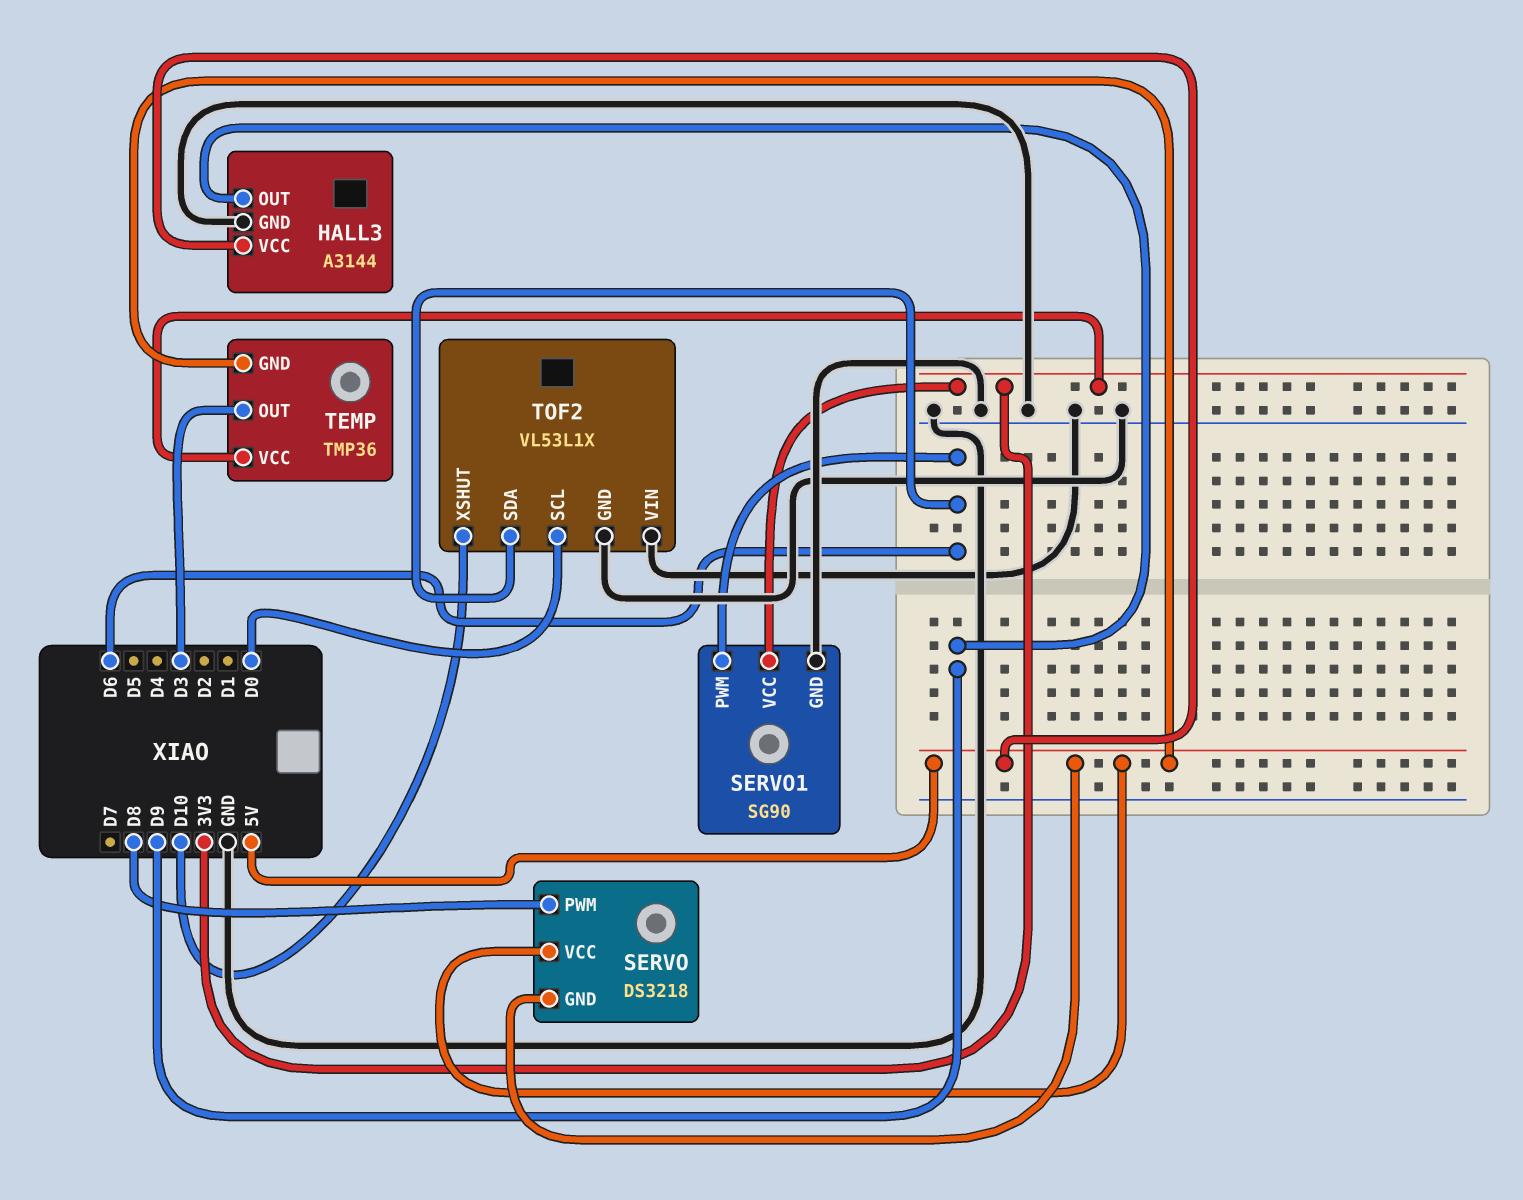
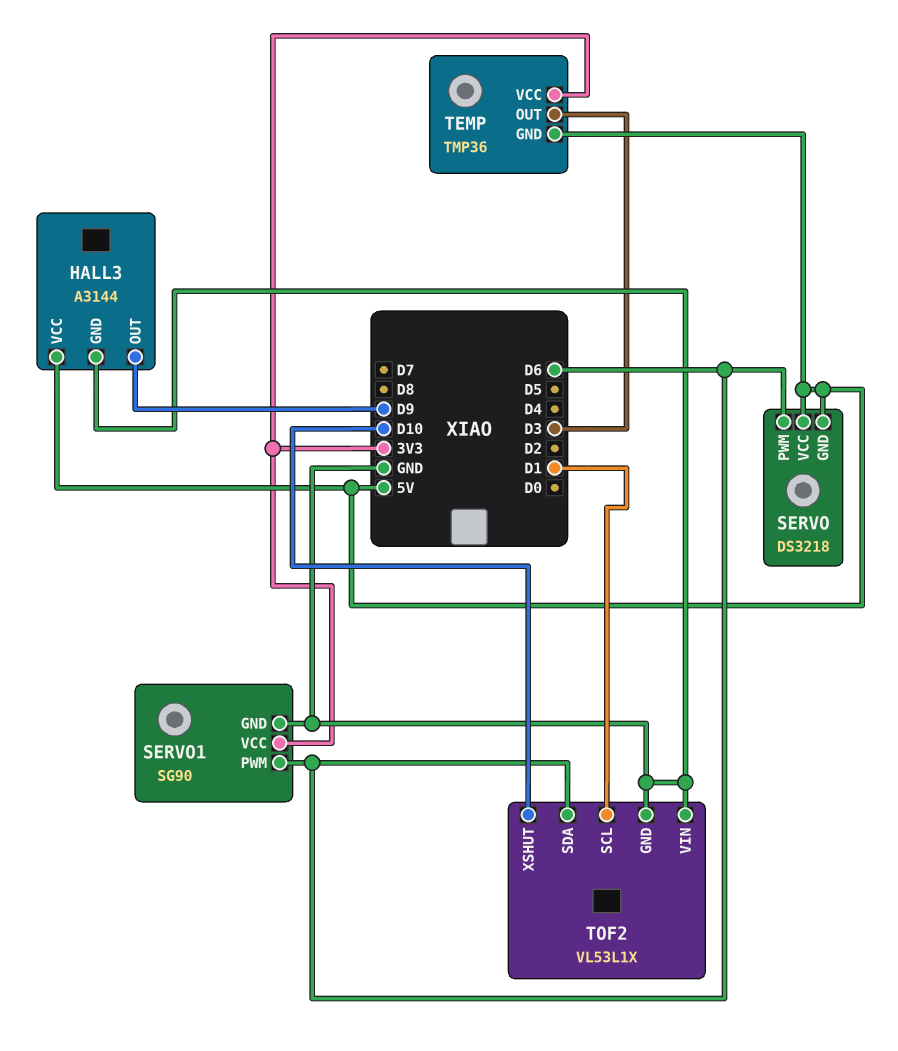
SERVO pin PWM: D8 -> D6
TOF2 pin SCL: D0 -> D1

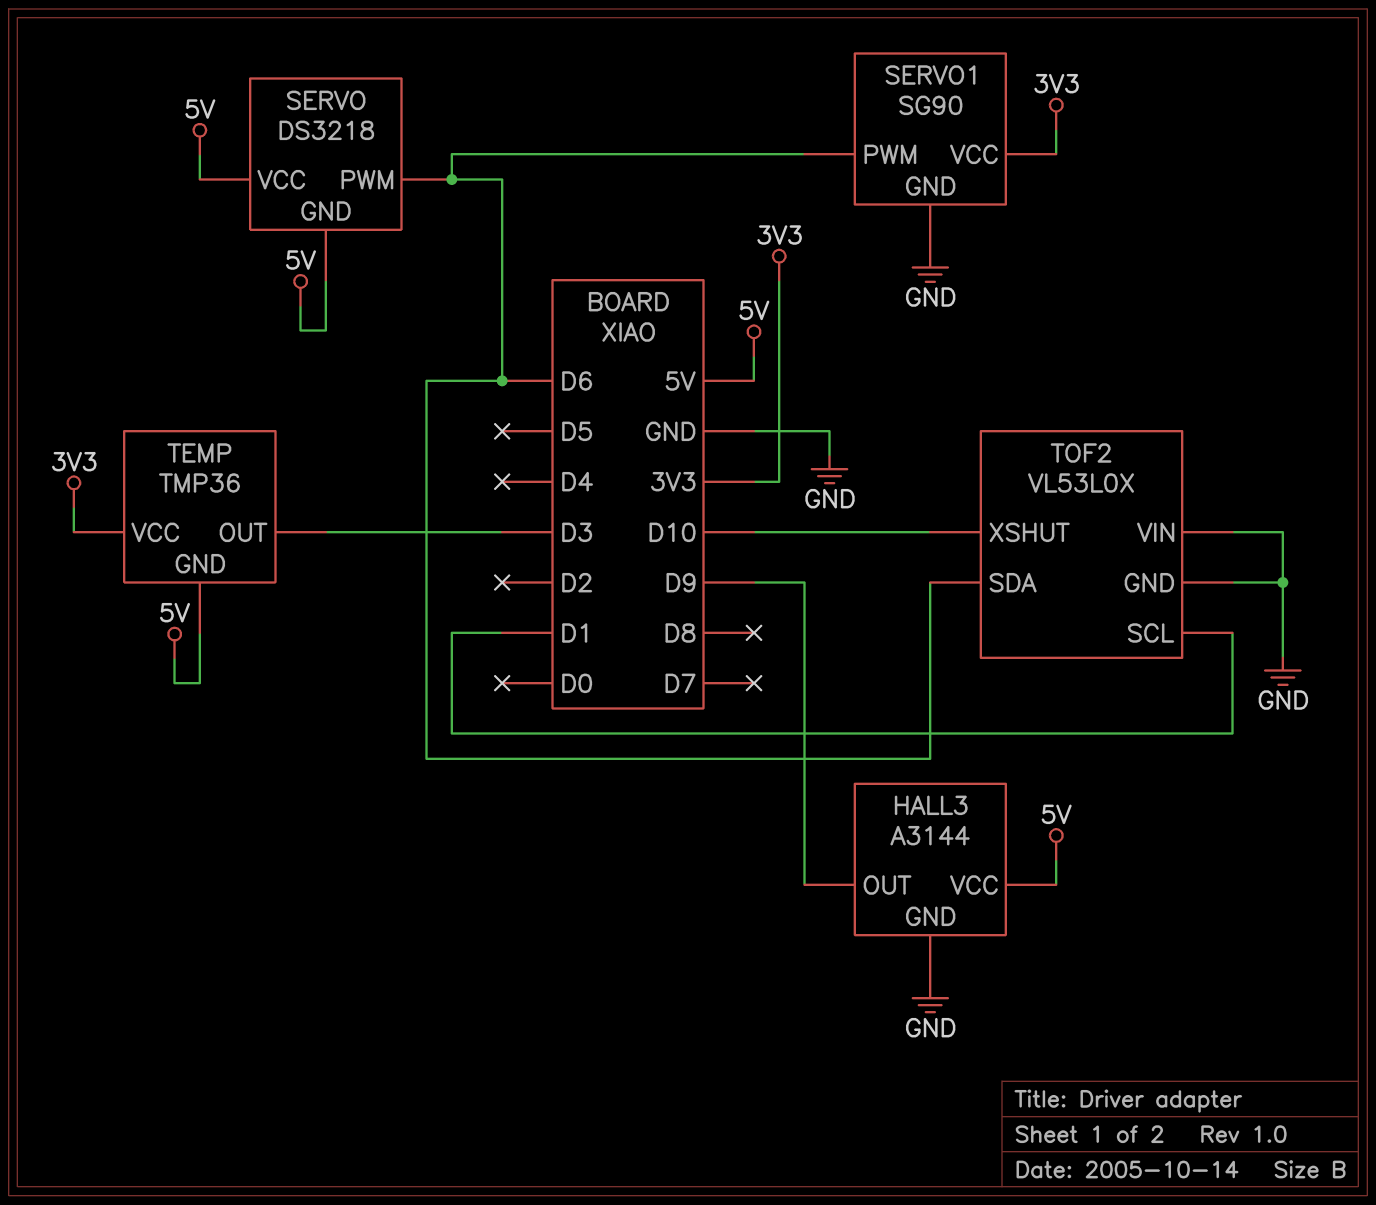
TOF2: VL53L1X -> VL53L0X

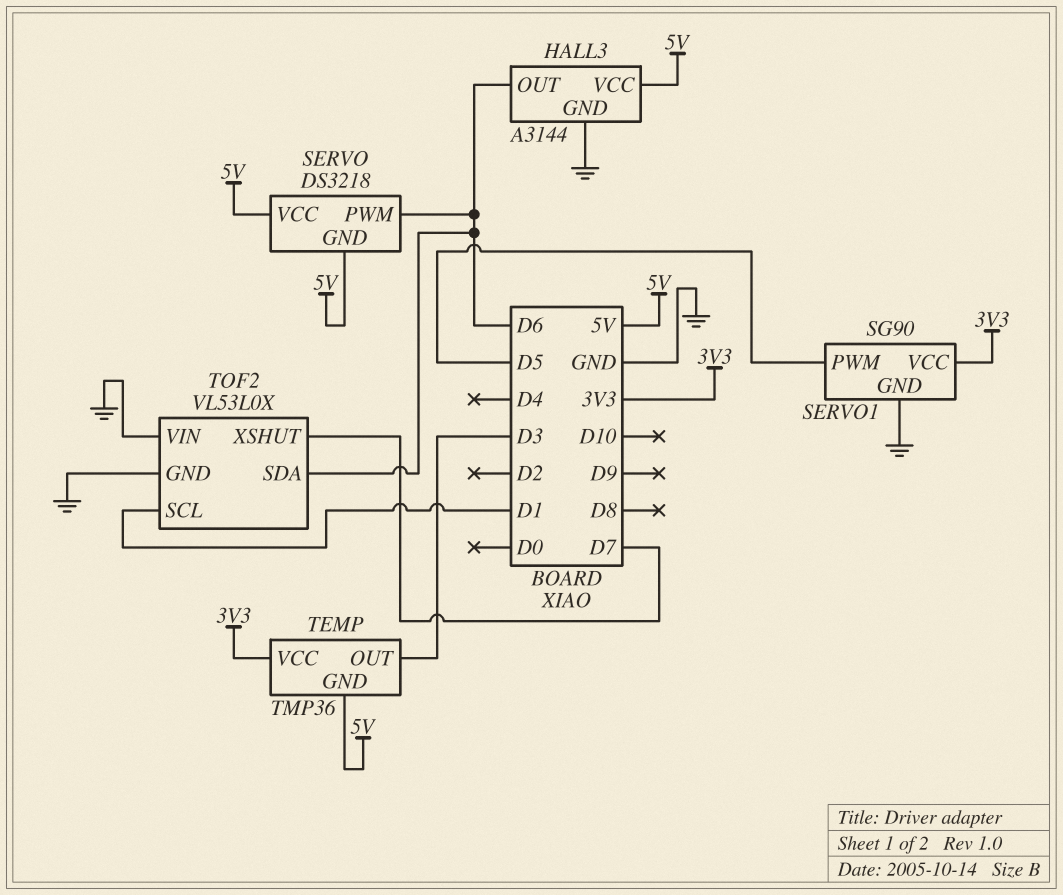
HALL3 pin OUT: D9 -> D6
SERVO1 pin PWM: D6 -> D5
TOF2 pin XSHUT: D10 -> D7

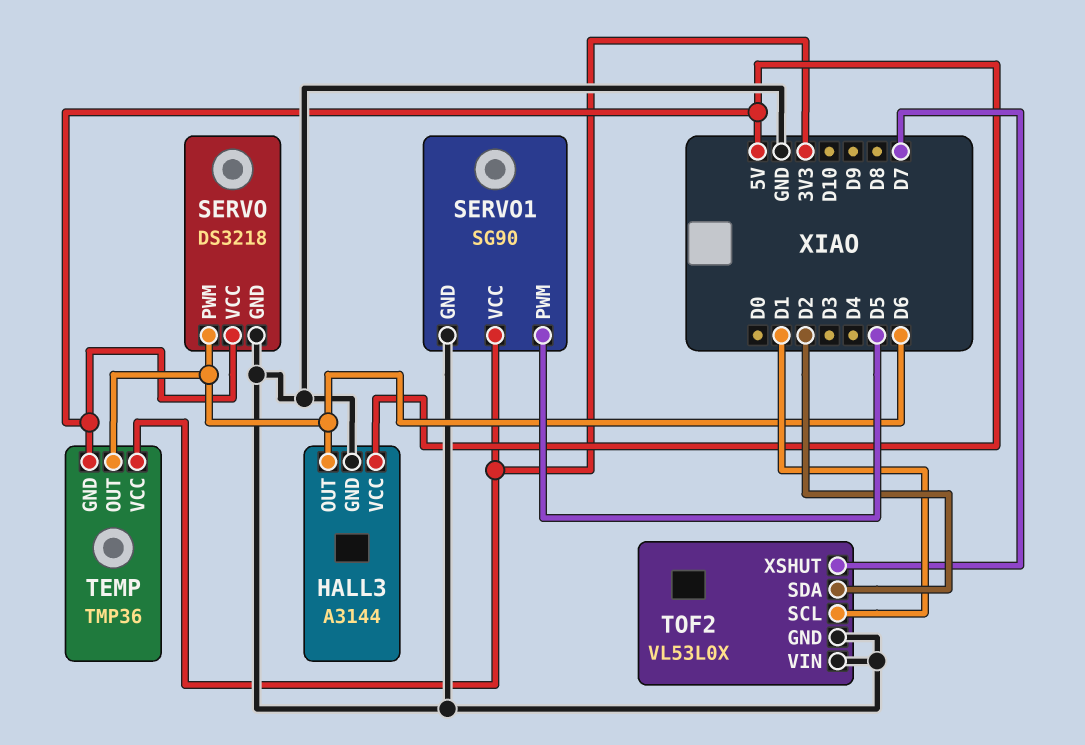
SERVO pin GND: 5V -> GND
TEMP pin OUT: D3 -> D6
TOF2 pin SDA: D6 -> D2

